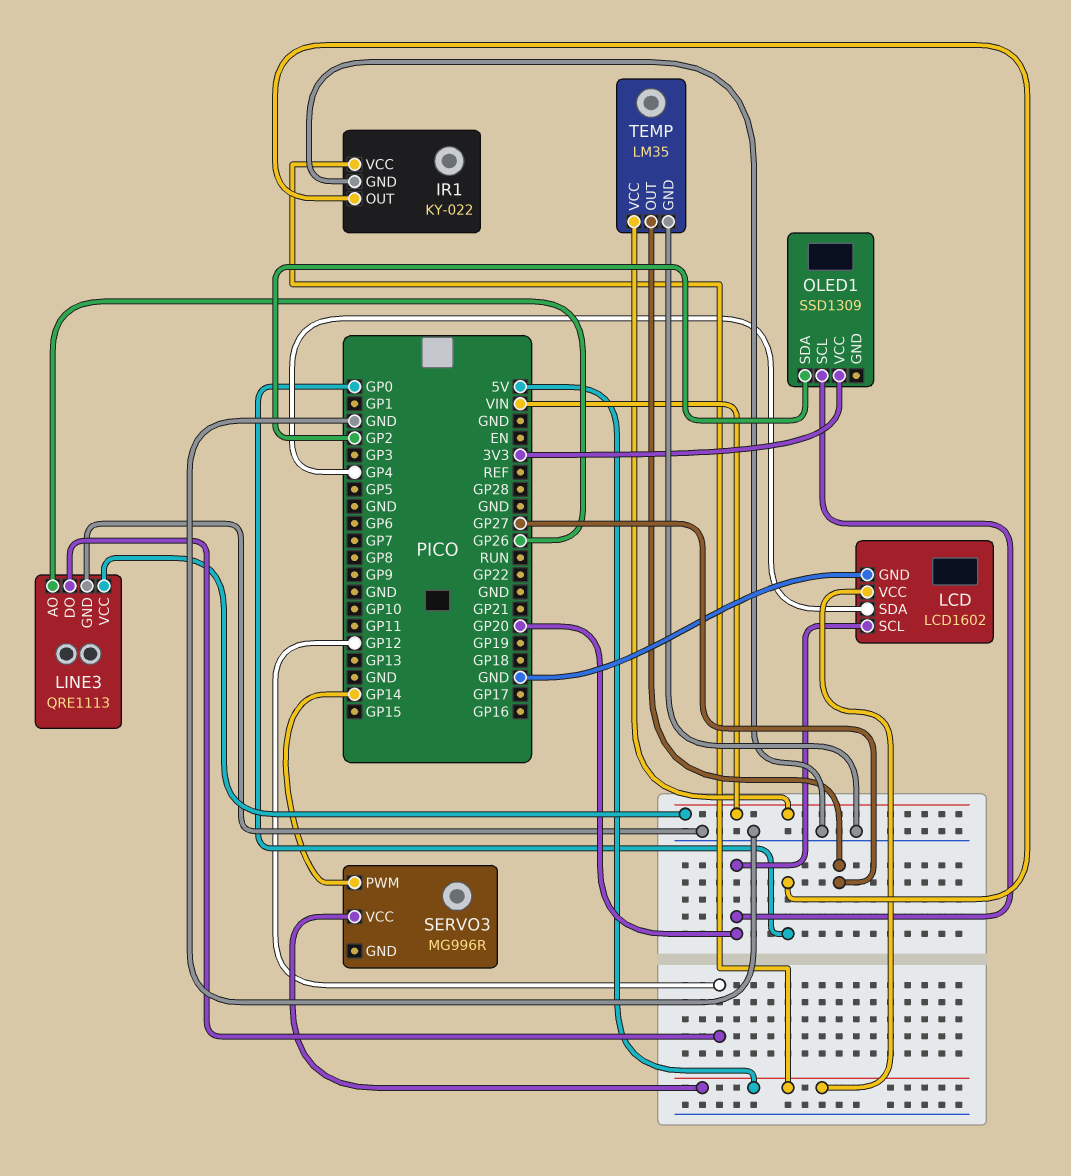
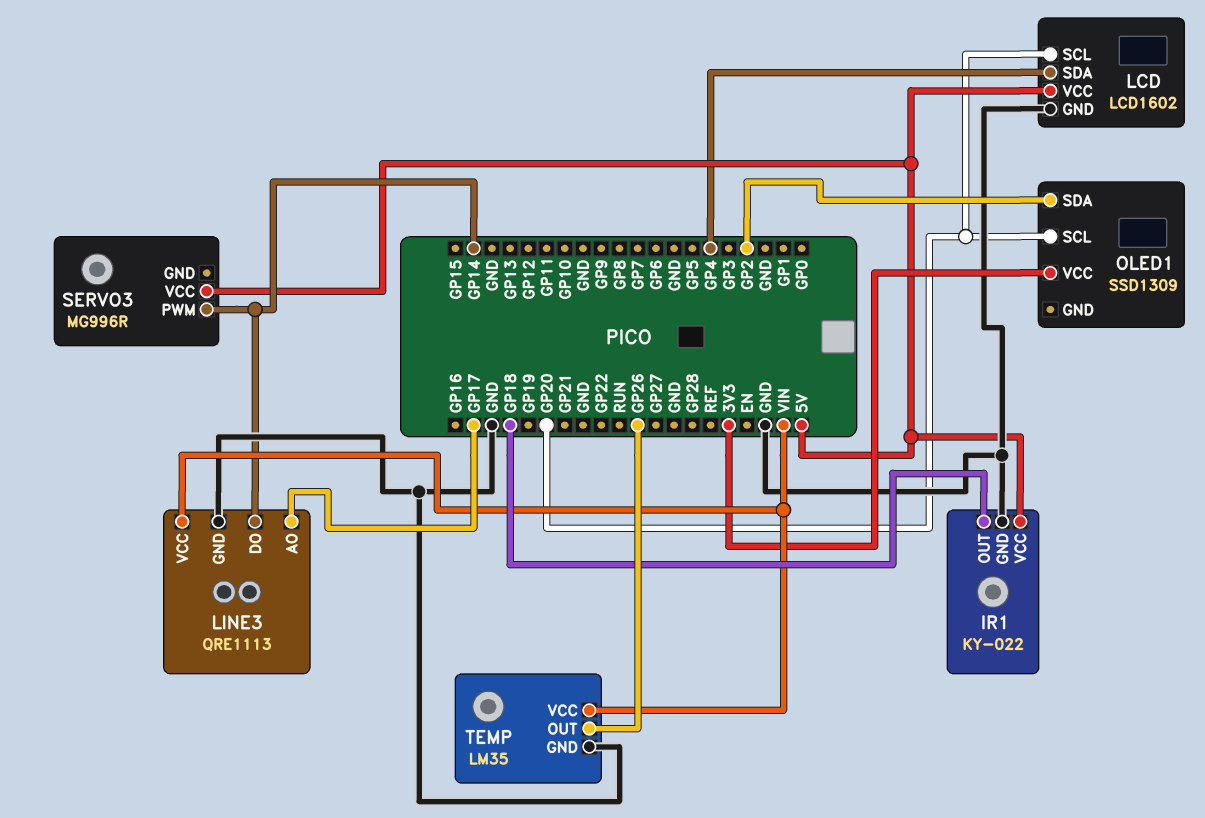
IR1 pin OUT: GP0 -> GP18
LINE3 pin AO: GP26 -> GP17
LINE3 pin DO: GP12 -> GP14
TEMP pin OUT: GP27 -> GP26

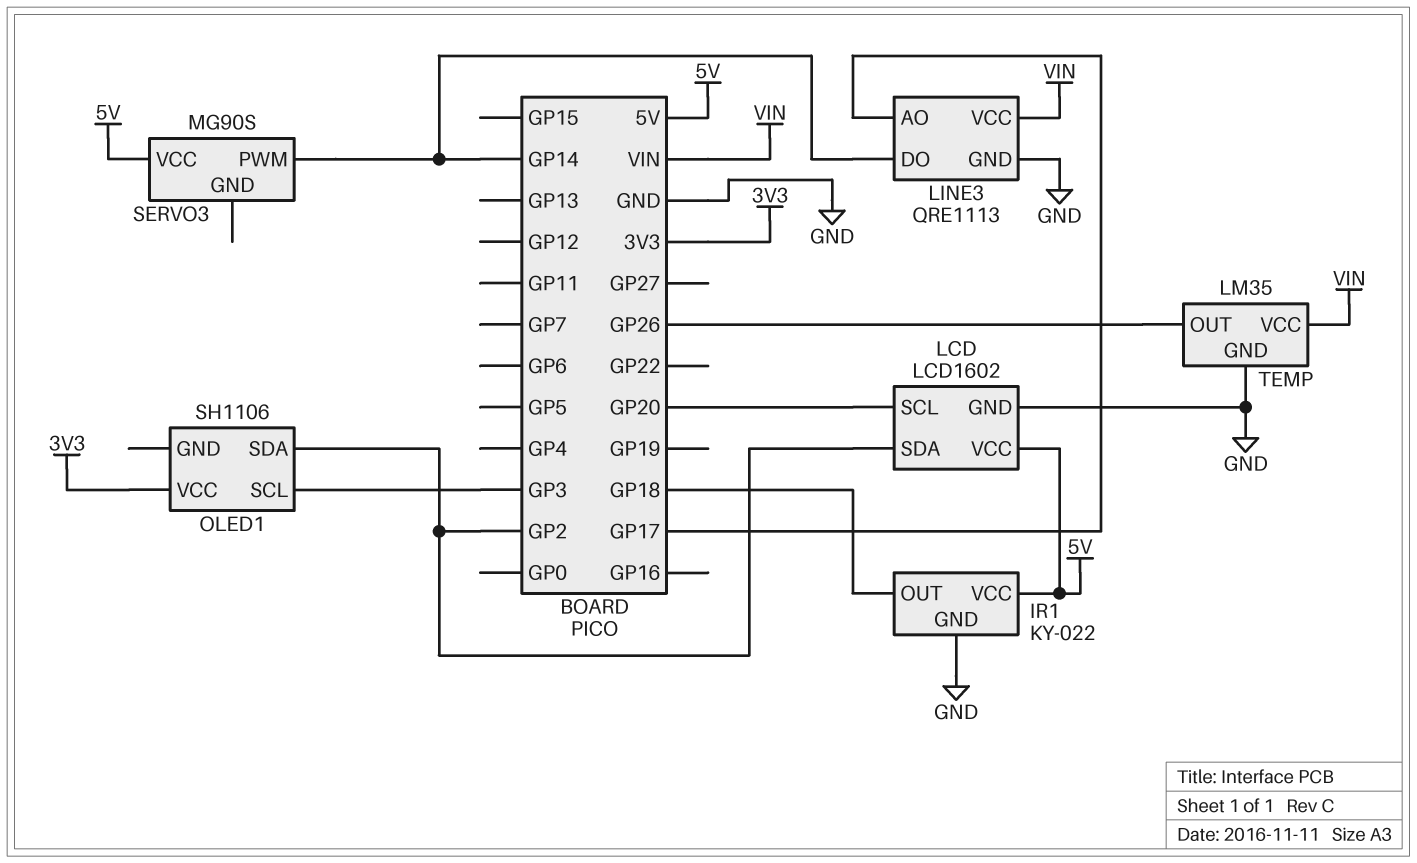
LCD pin SDA: GP4 -> GP2
OLED1: SSD1309 -> SH1106
OLED1 pin SCL: GP20 -> GP3
SERVO3: MG996R -> MG90S

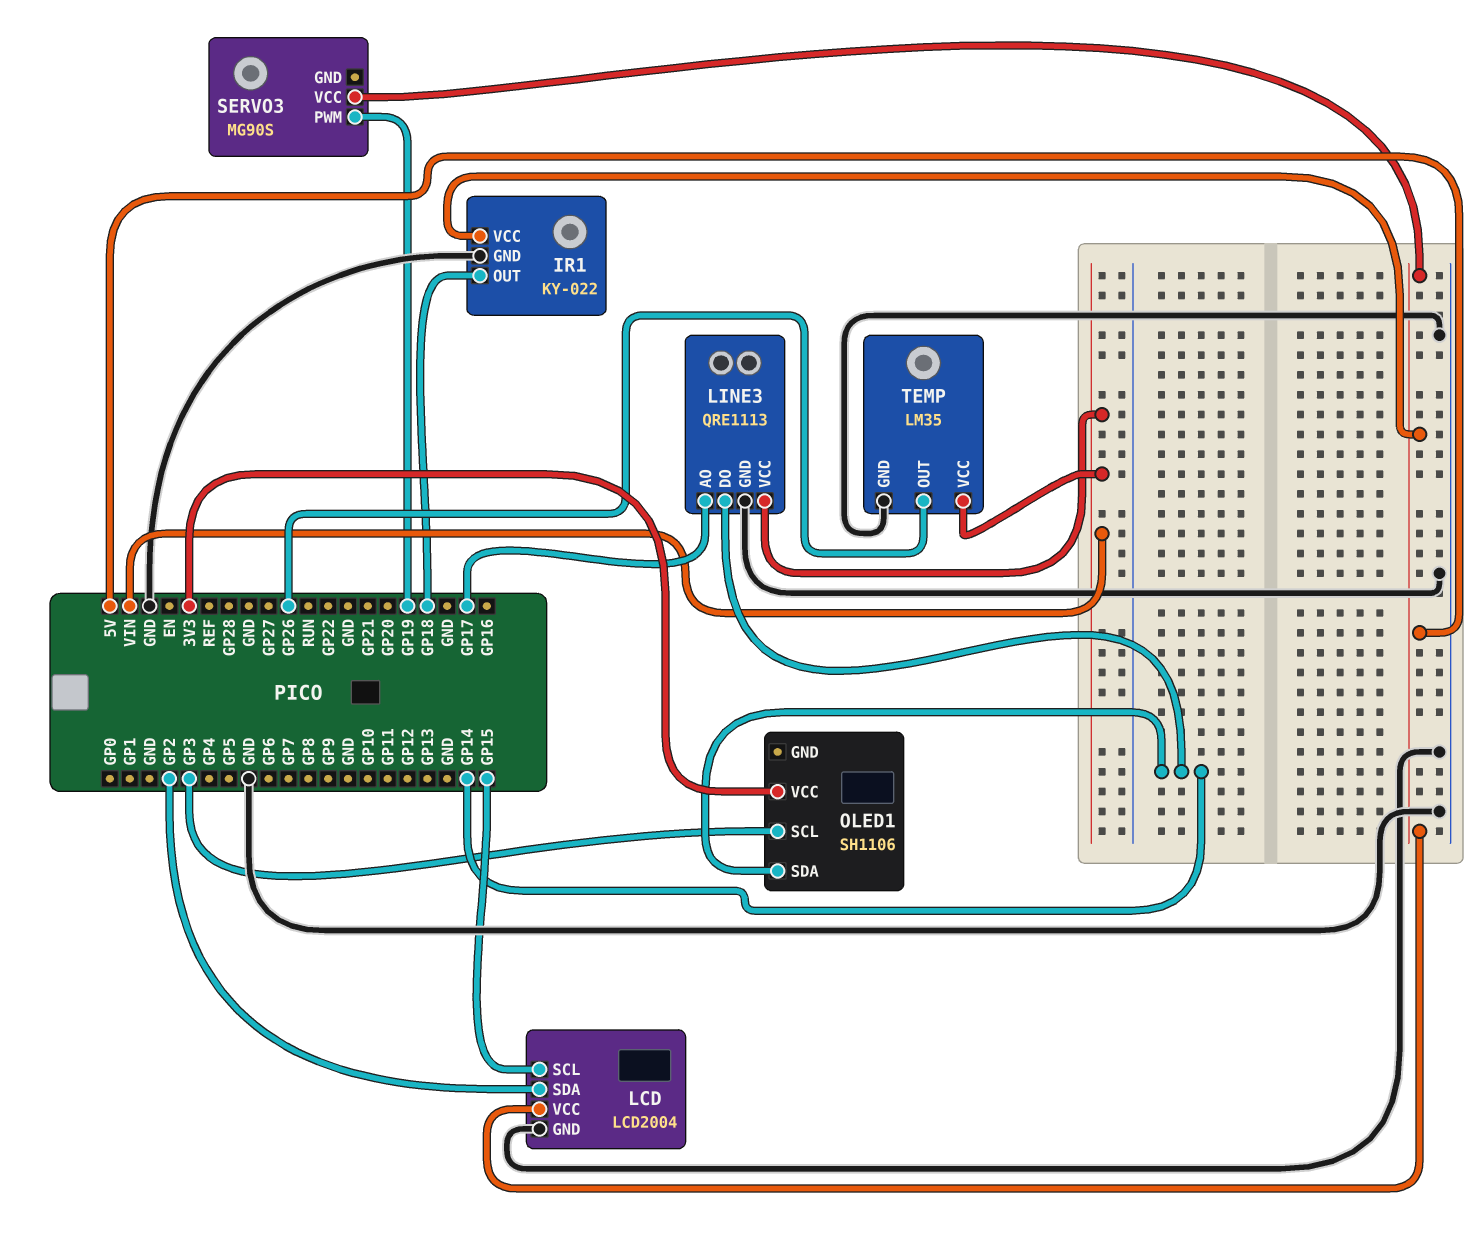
LCD: LCD1602 -> LCD2004
LCD pin SCL: GP20 -> GP15
OLED1 pin SDA: GP2 -> GP14
SERVO3 pin PWM: GP14 -> GP19

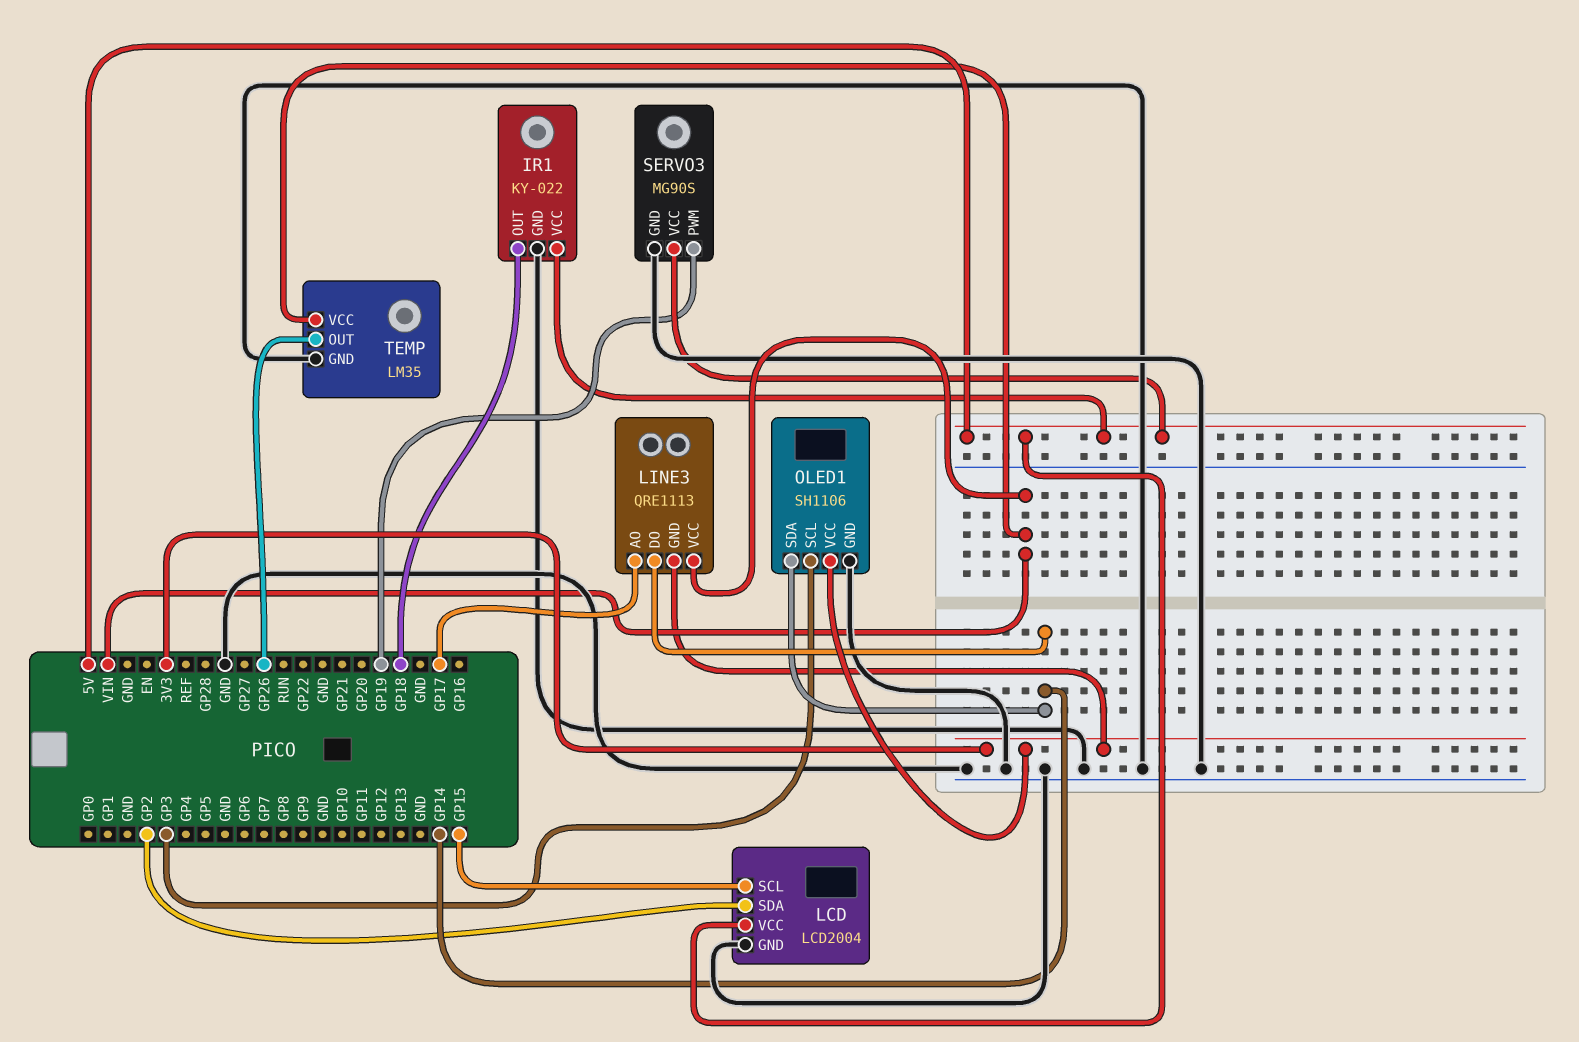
LINE3 pin GND: GND -> 3V3
OLED1 pin GND: none -> GND
SERVO3 pin GND: none -> GND

